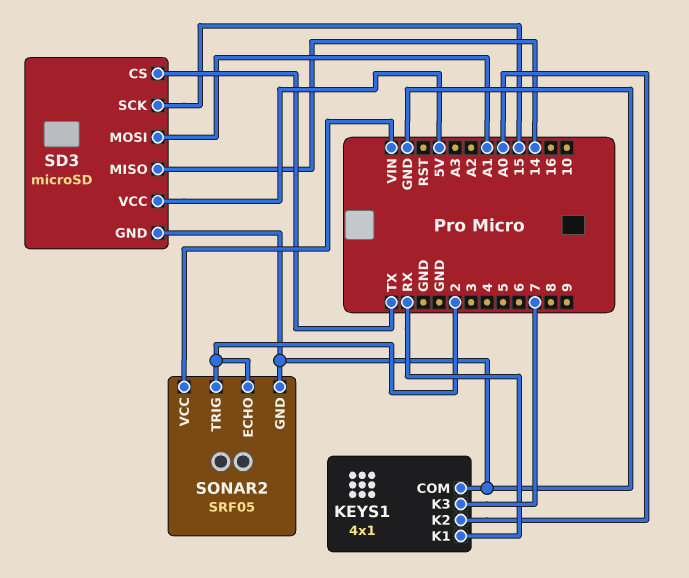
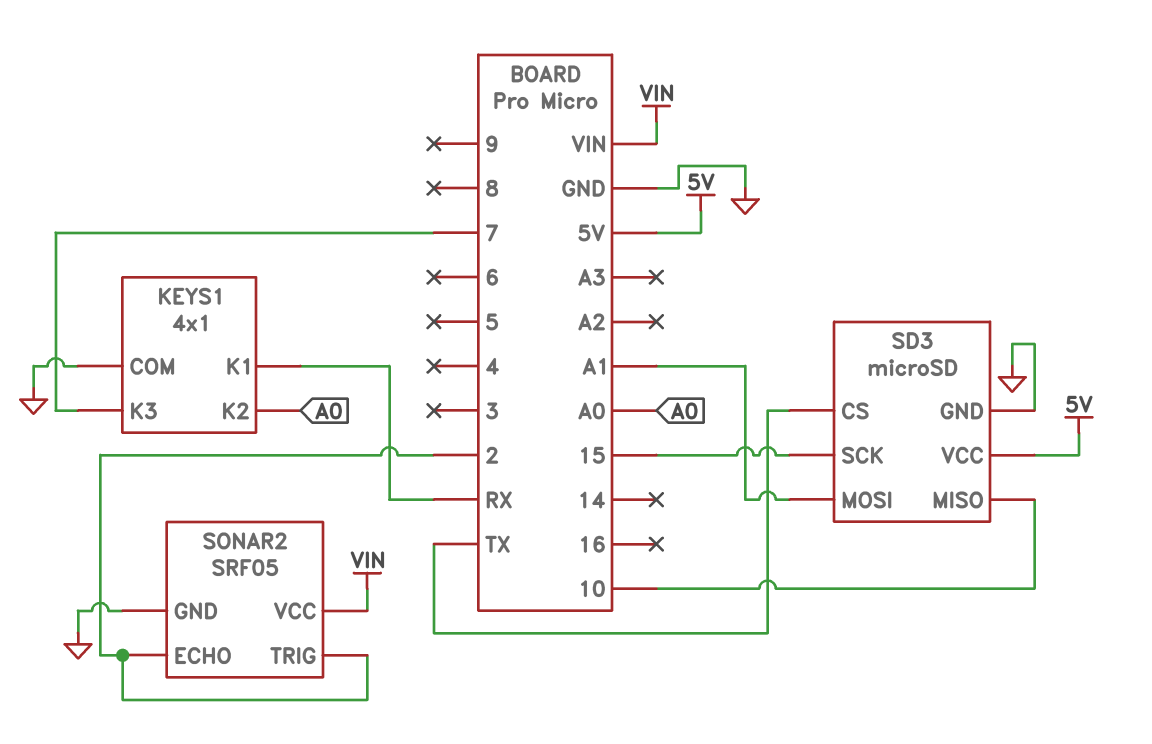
SD3 pin MISO: 14 -> 10

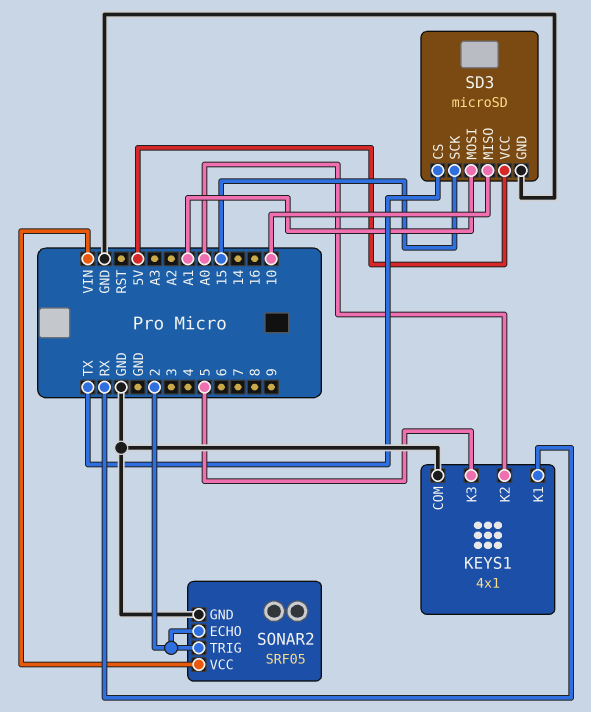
KEYS1 pin K3: 7 -> 5

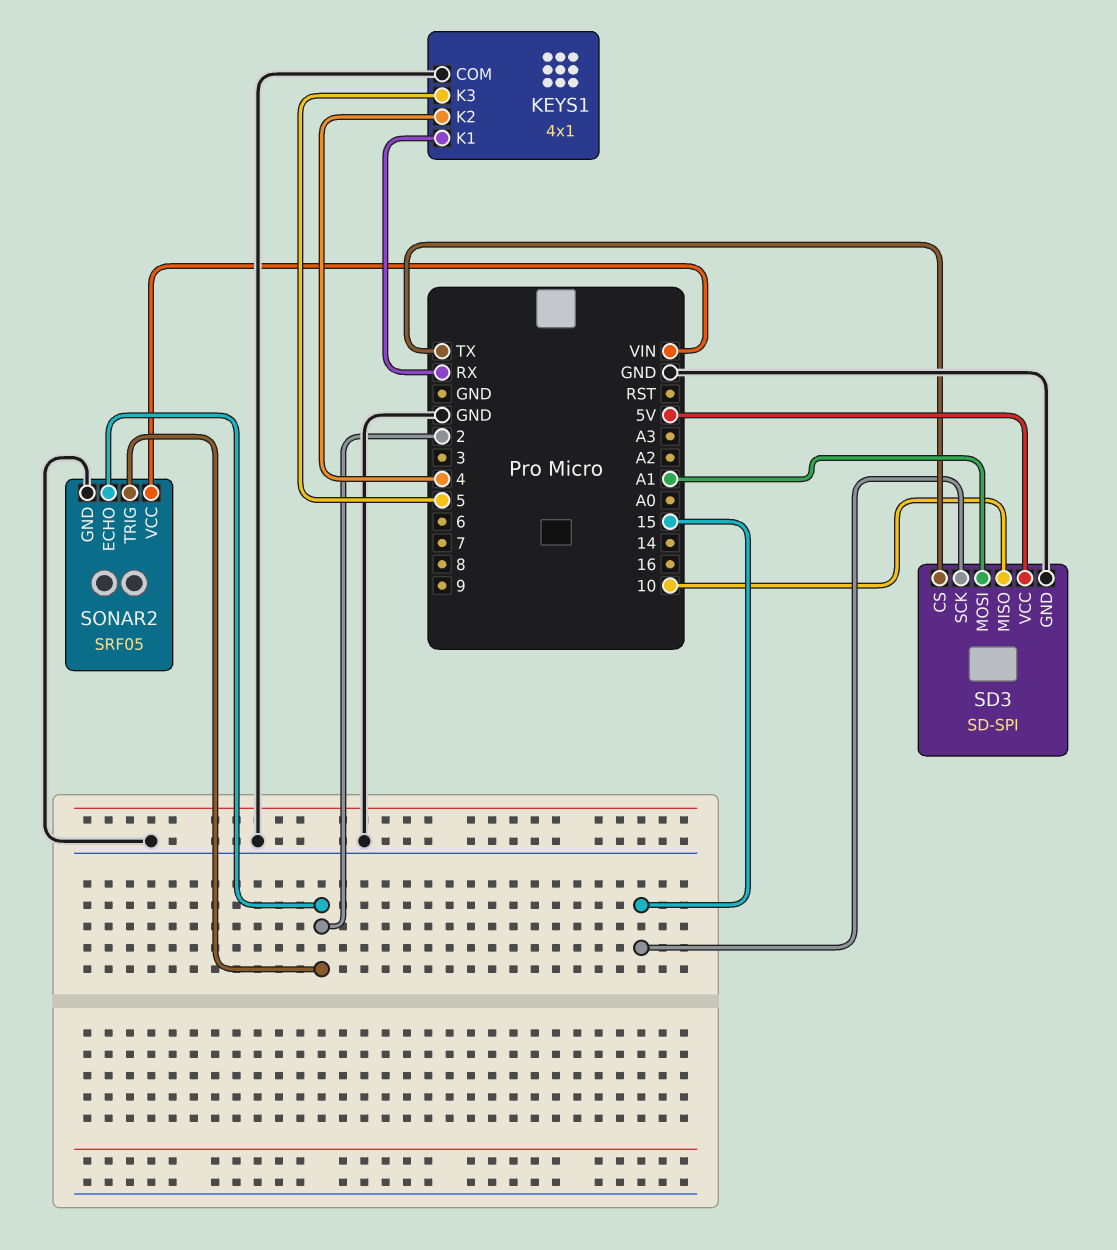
KEYS1 pin K2: A0 -> 4
SD3: microSD -> SD-SPI

